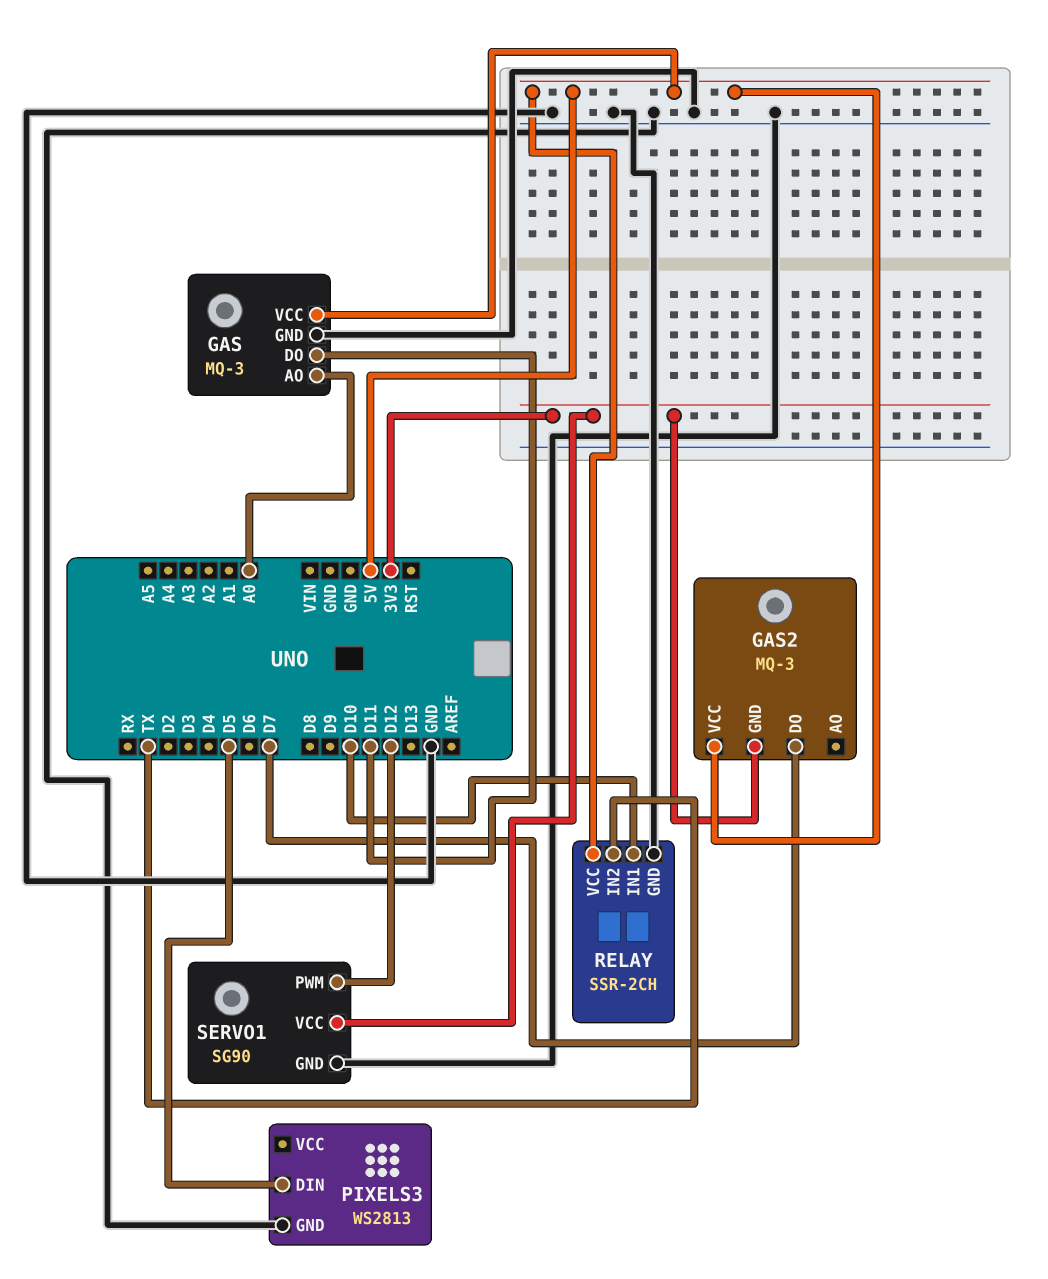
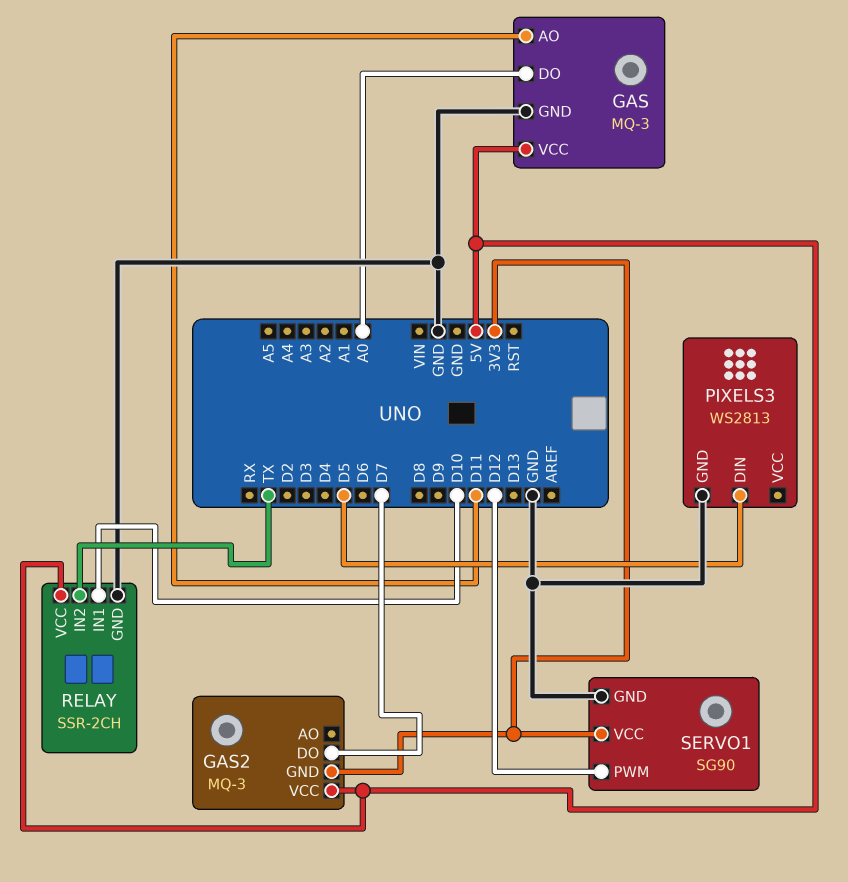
GAS pin AO: A0 -> D11
GAS pin DO: D11 -> A0

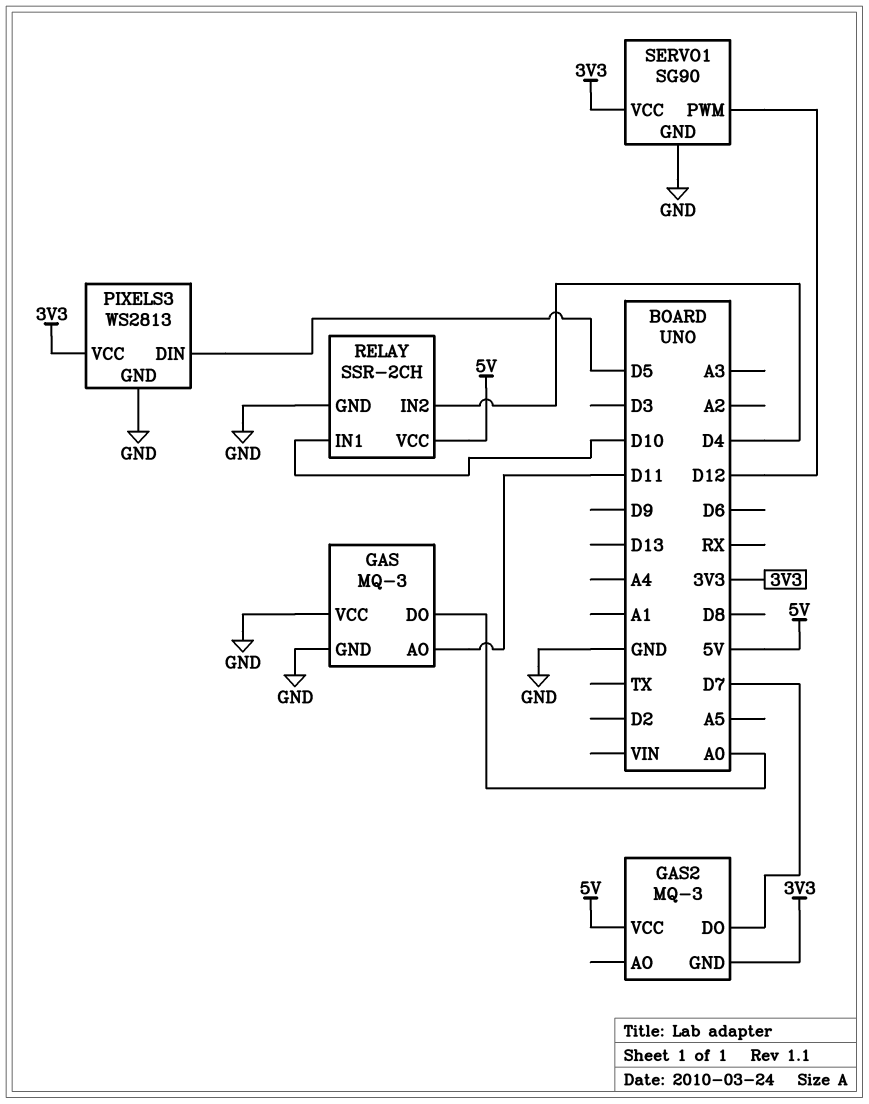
GAS pin VCC: 5V -> GND
PIXELS3 pin VCC: none -> 3V3
RELAY pin IN2: TX -> D4

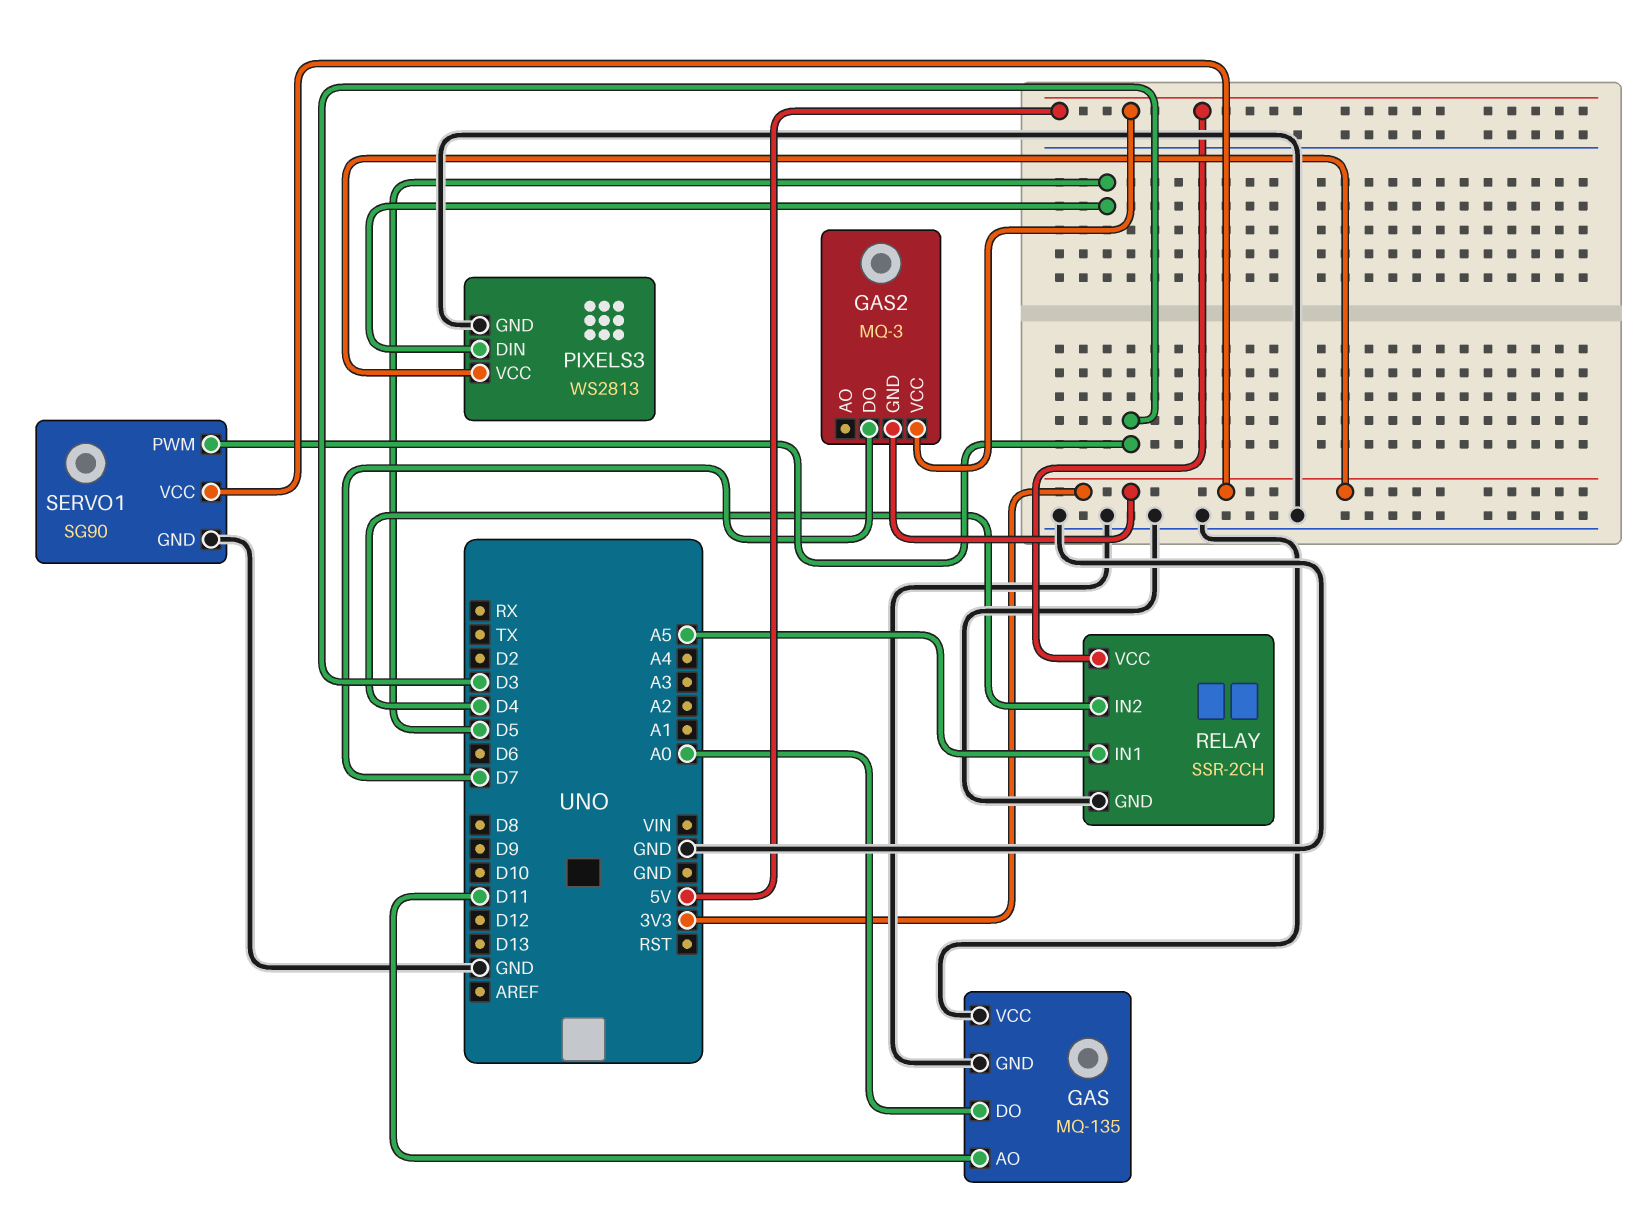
GAS: MQ-3 -> MQ-135
RELAY pin IN1: D10 -> A5
SERVO1 pin PWM: D12 -> D3

